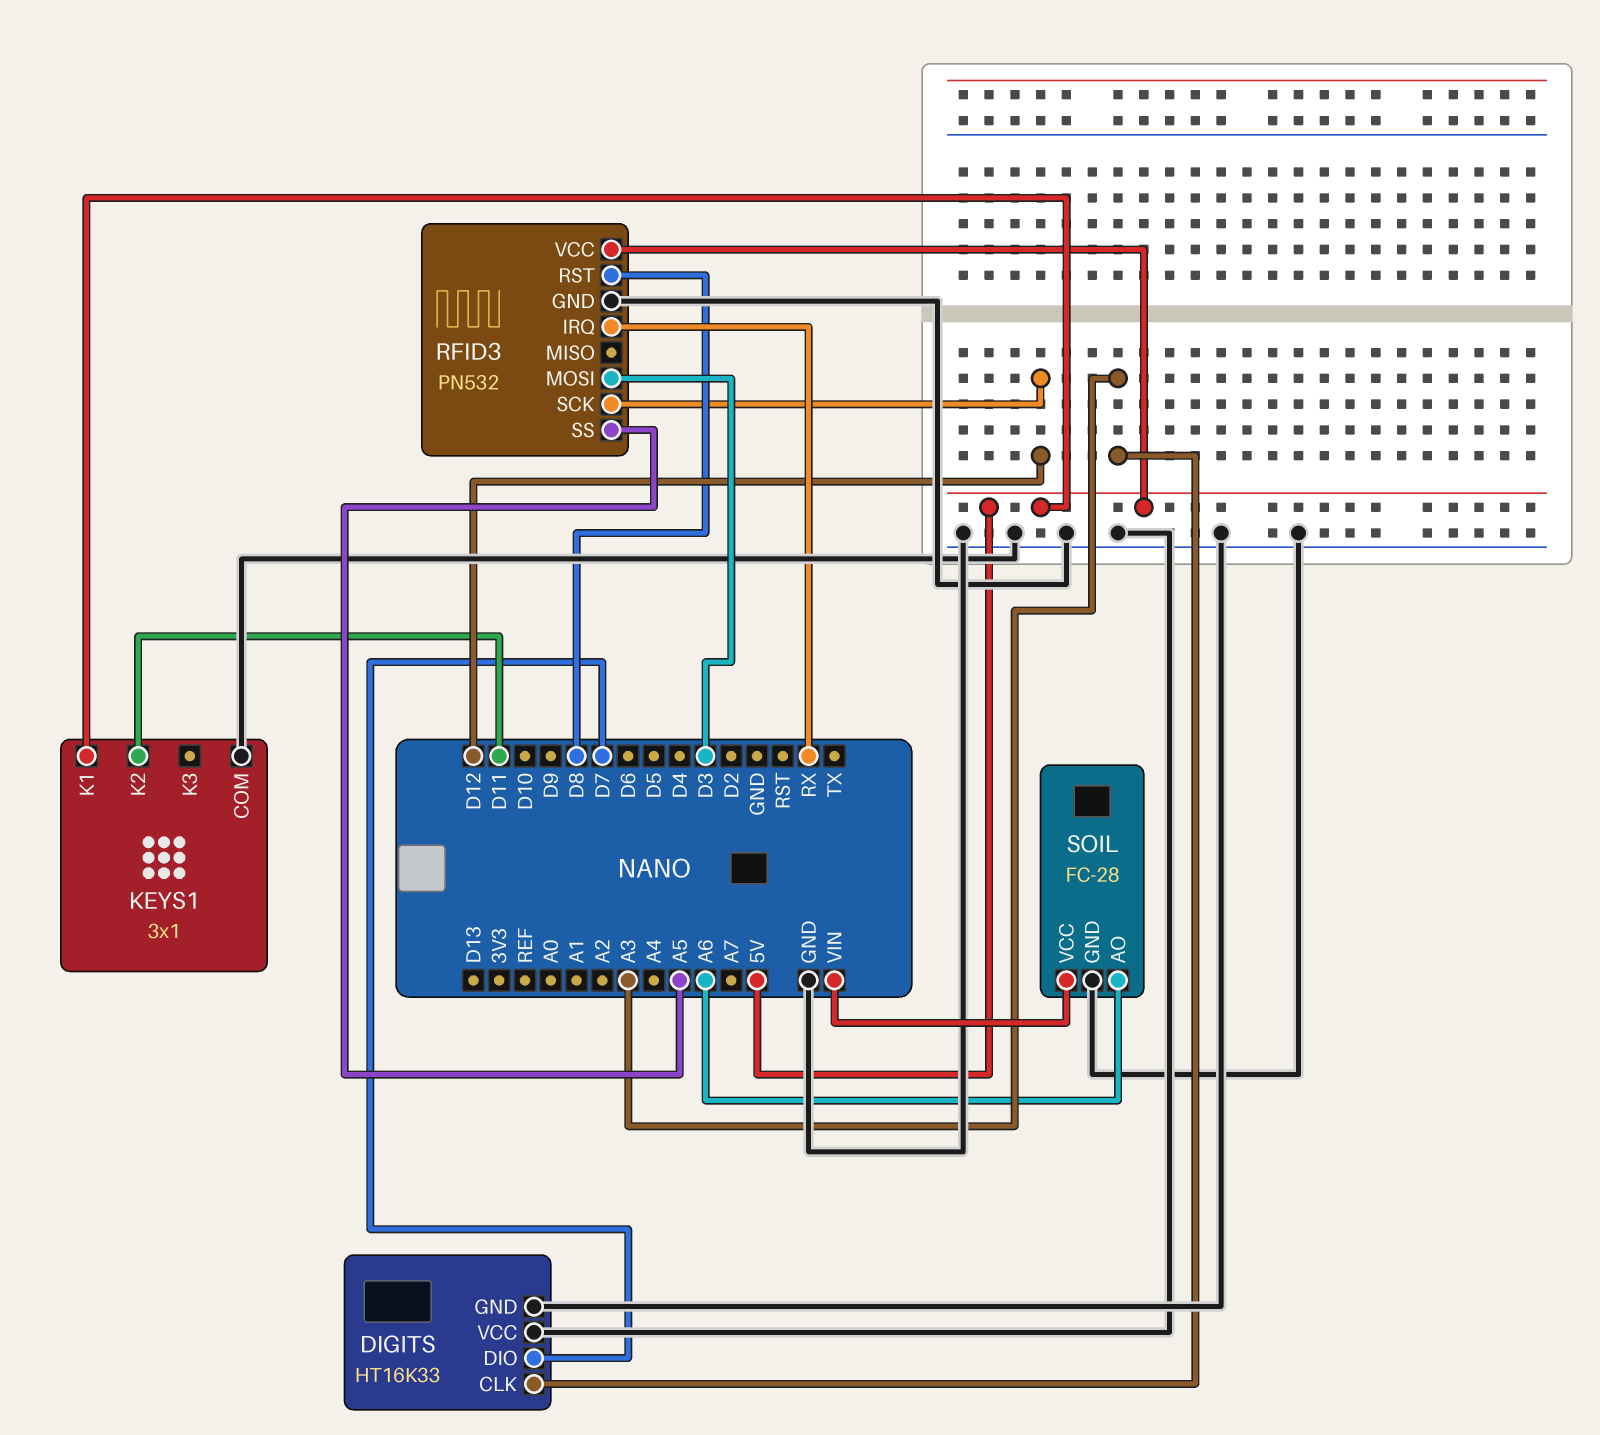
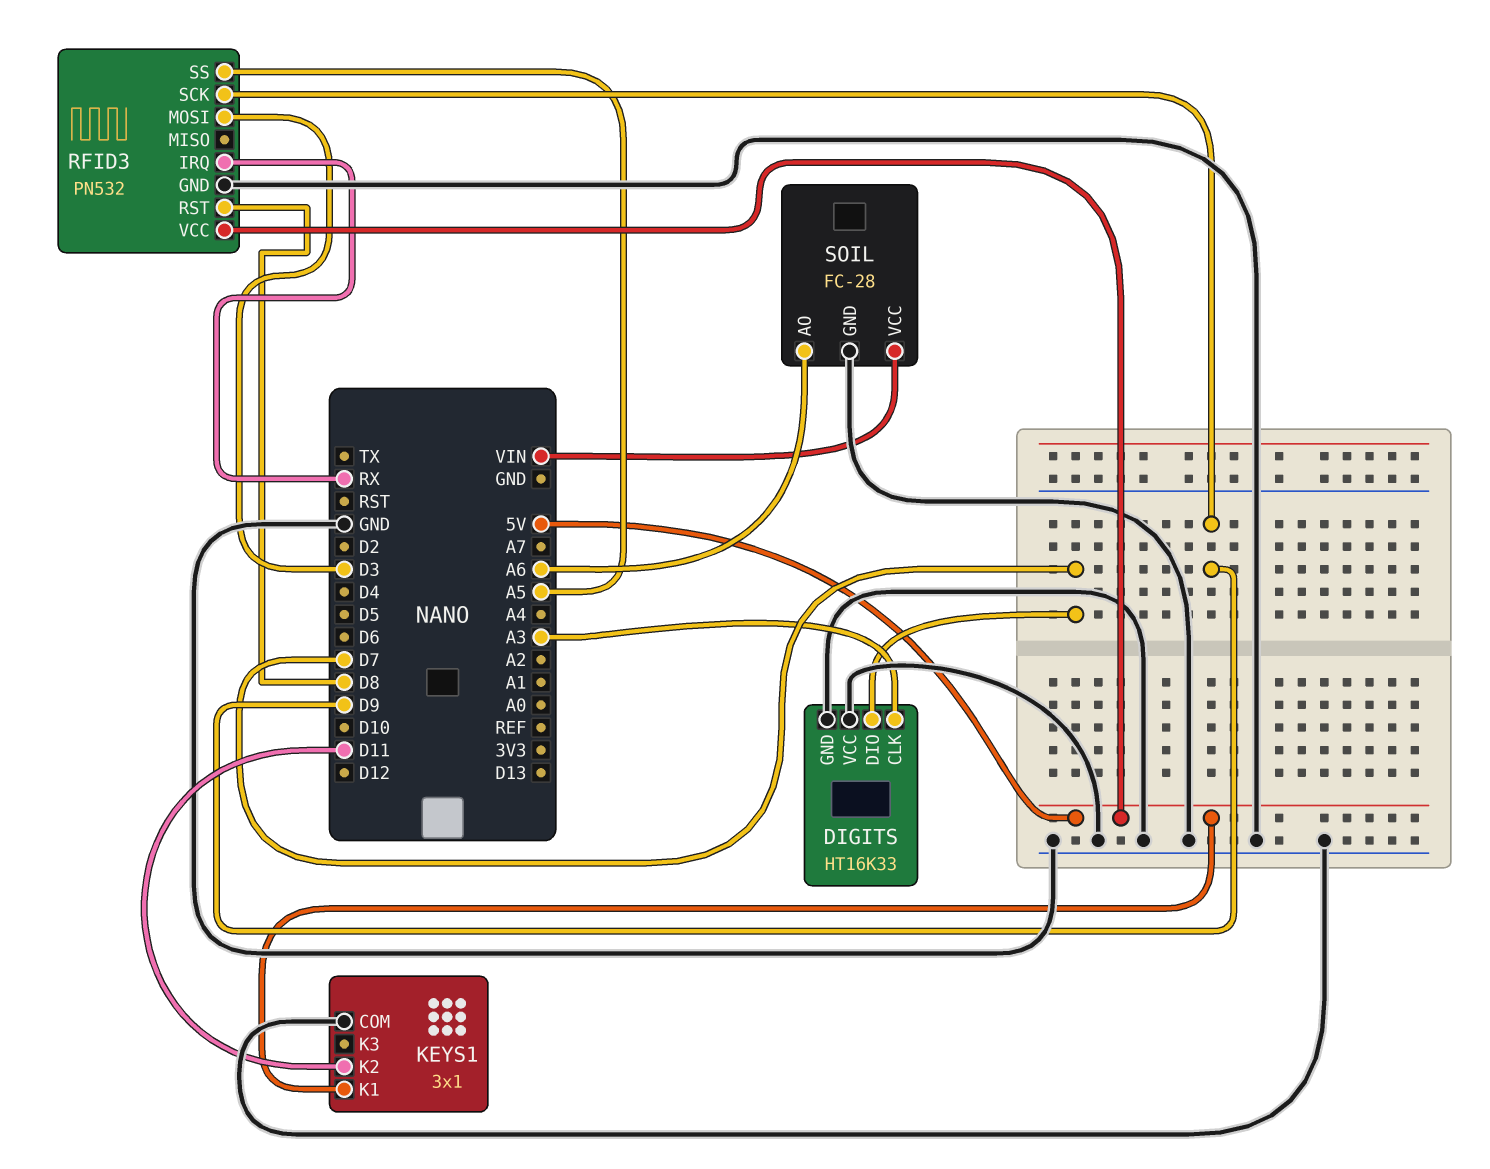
RFID3 pin SCK: D12 -> D9

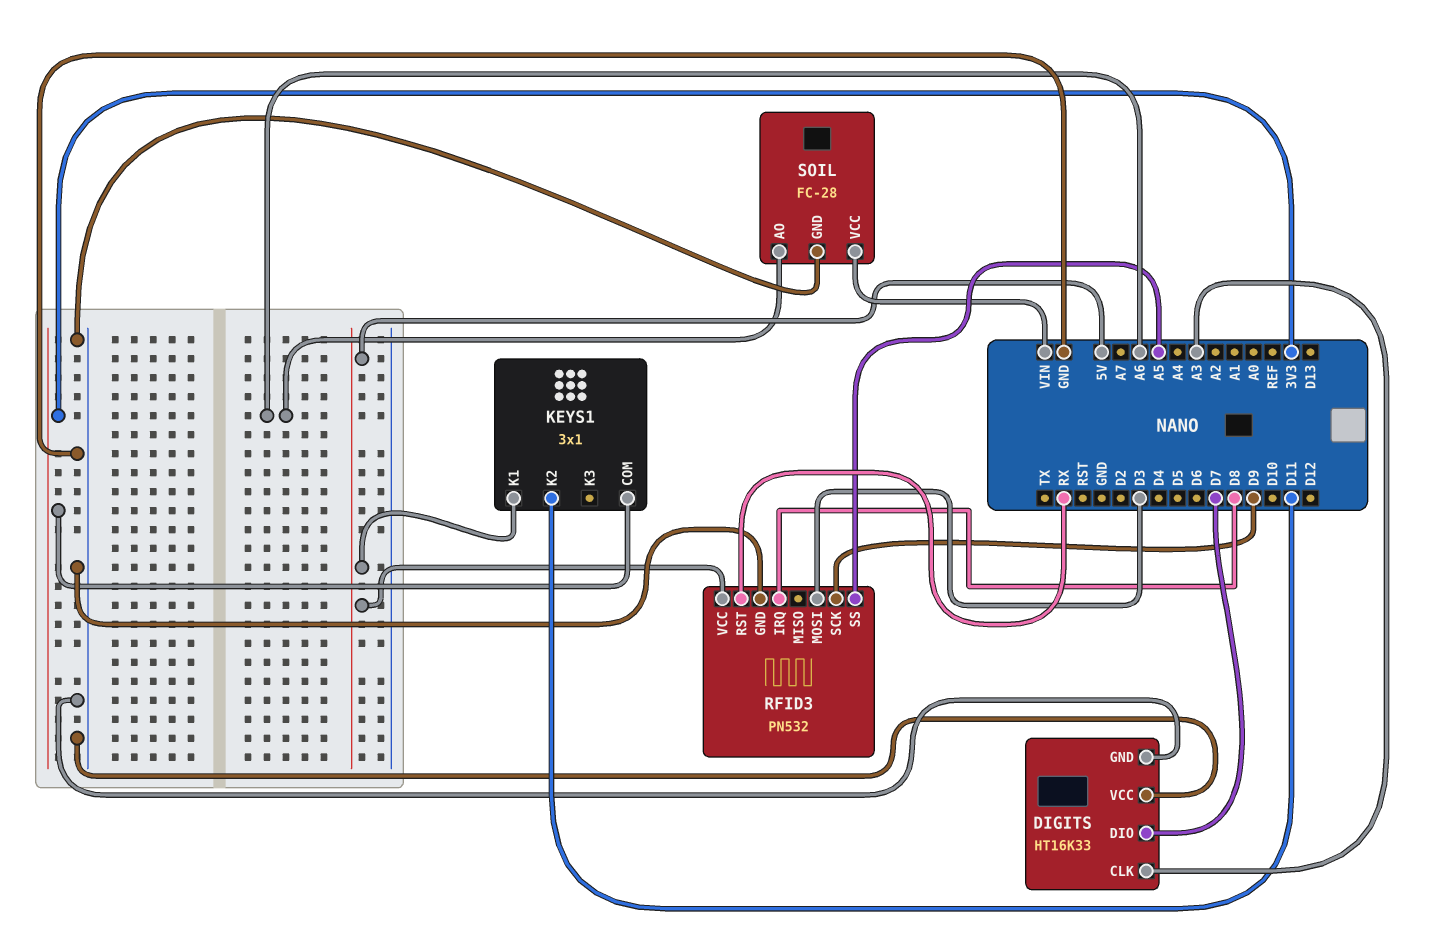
KEYS1 pin COM: GND -> 3V3
RFID3 pin IRQ: RX -> D8
RFID3 pin RST: D8 -> RX

